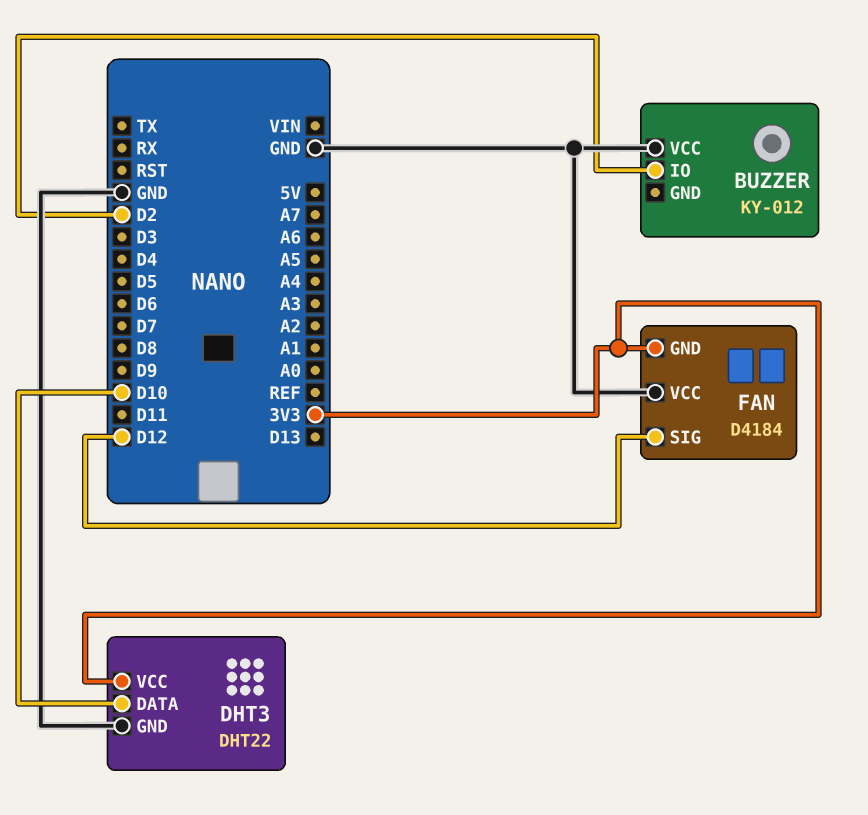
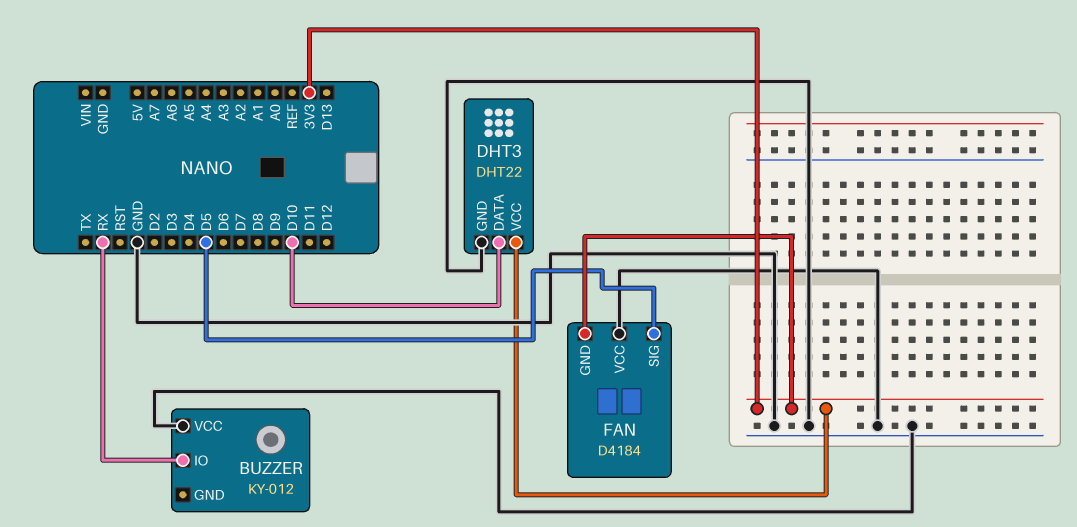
BUZZER pin IO: D2 -> RX
FAN pin SIG: D12 -> D5

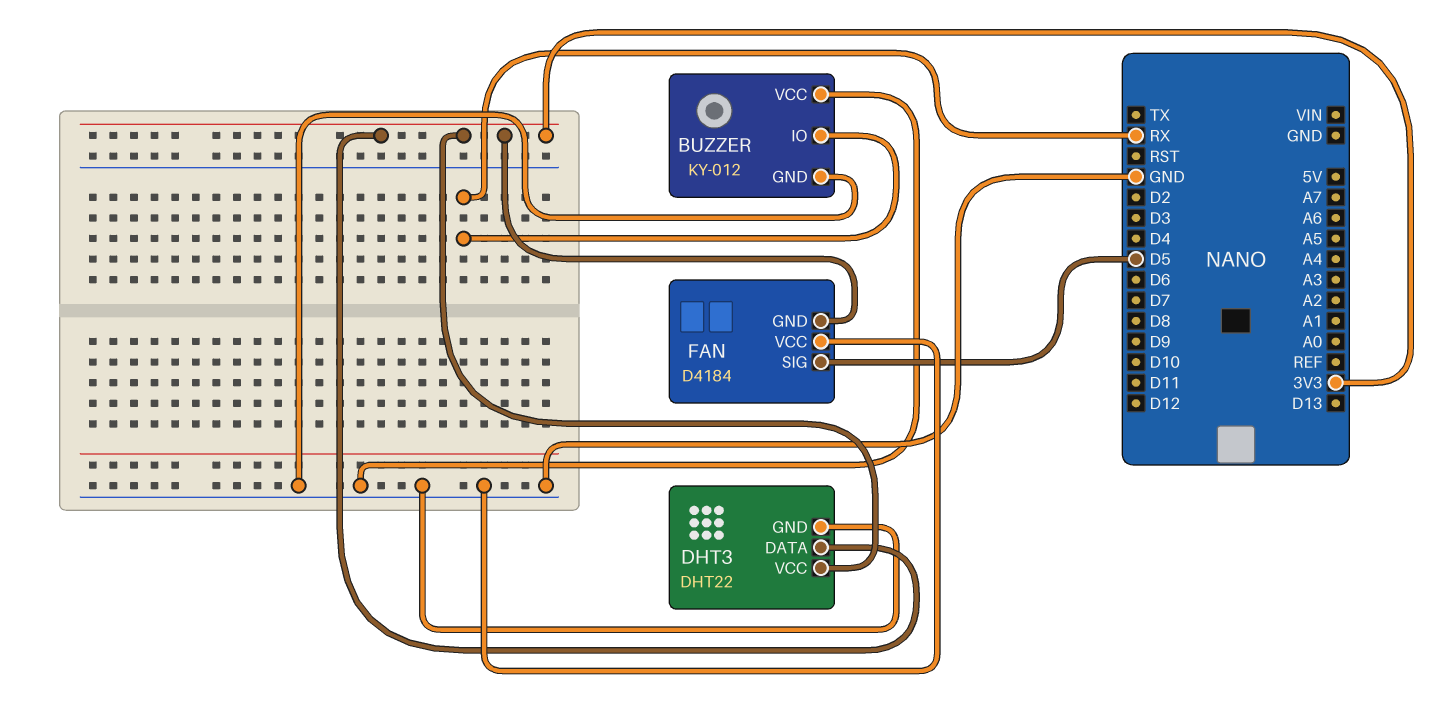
BUZZER pin GND: none -> GND
DHT3 pin DATA: D10 -> 3V3

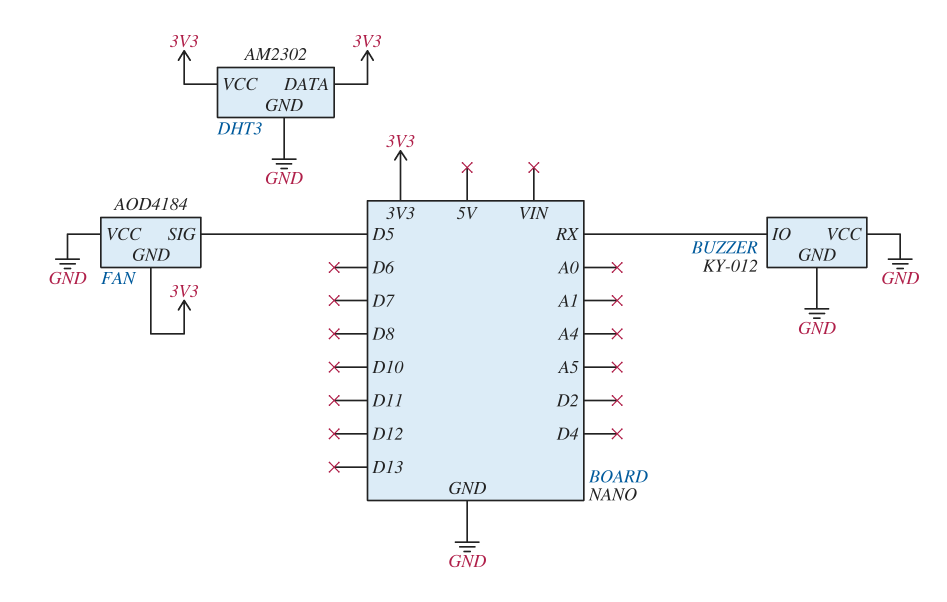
DHT3: DHT22 -> AM2302
FAN: D4184 -> AOD4184

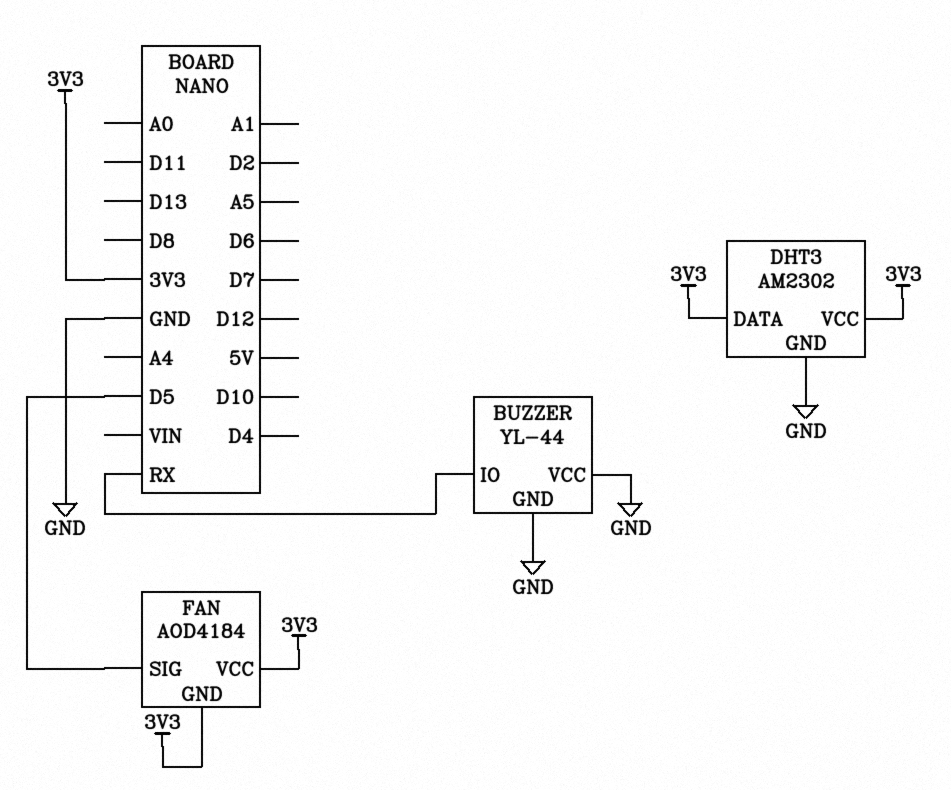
BUZZER: KY-012 -> YL-44
FAN pin VCC: GND -> 3V3

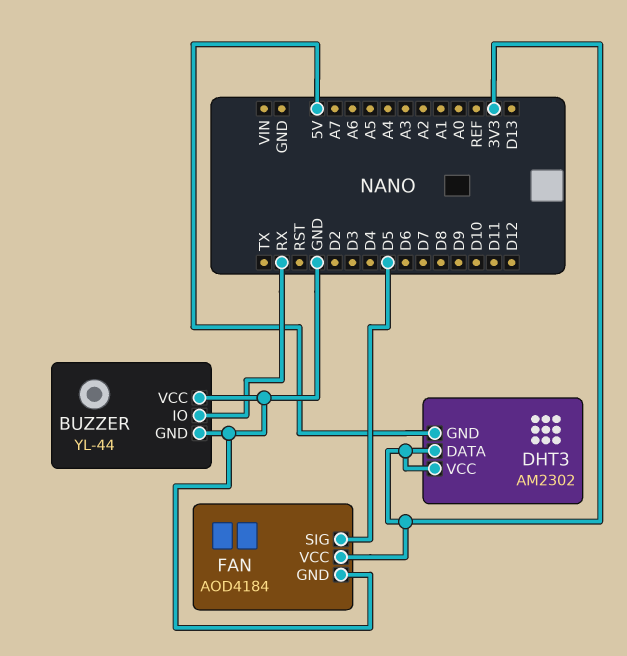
DHT3 pin GND: GND -> 5V
FAN pin GND: 3V3 -> GND

